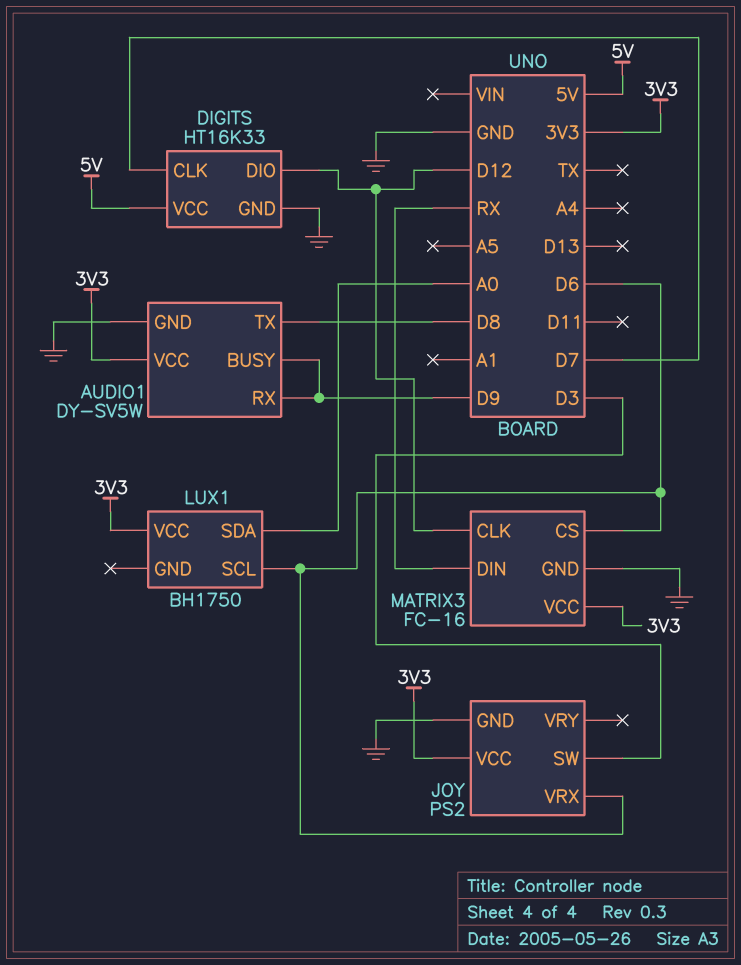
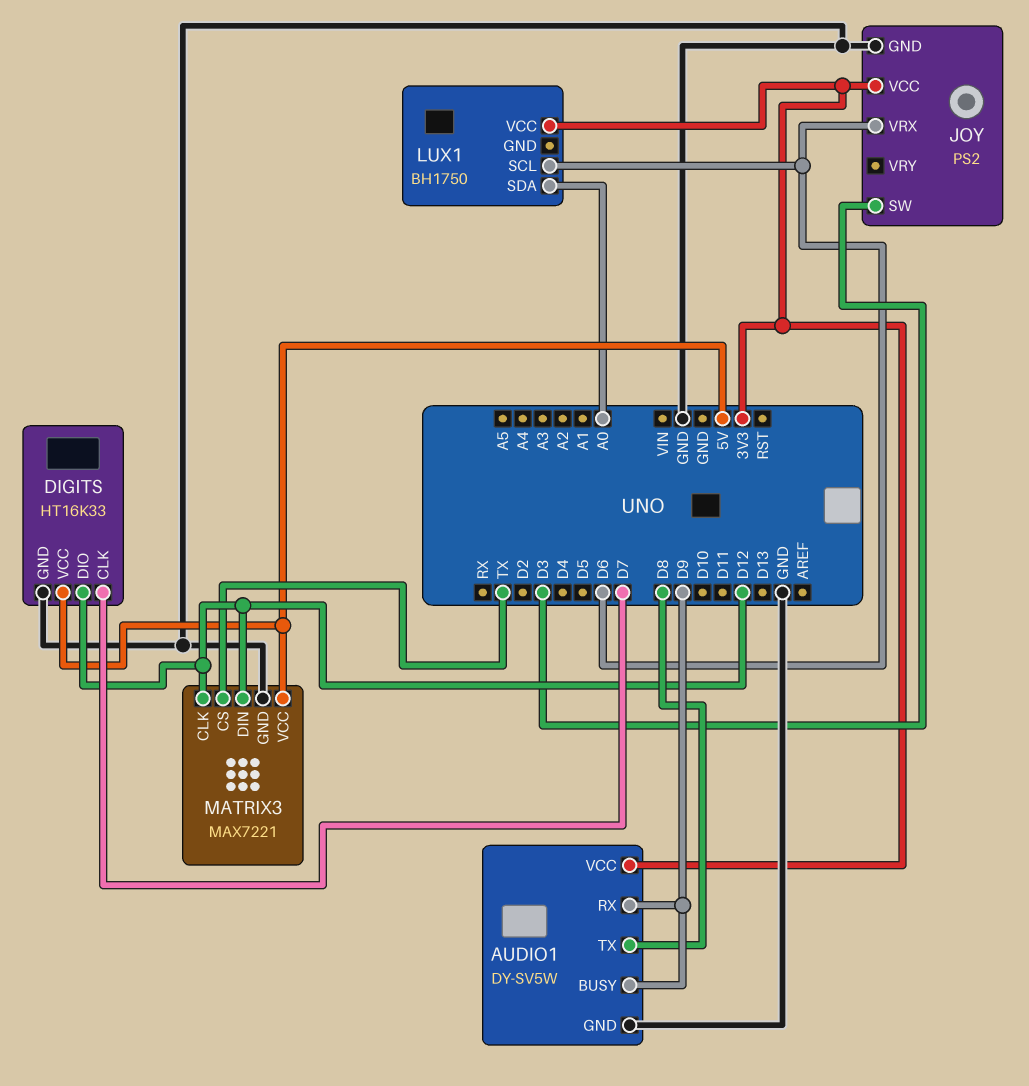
MATRIX3: FC-16 -> MAX7221
MATRIX3 pin CS: D6 -> TX
MATRIX3 pin DIN: RX -> D12
MATRIX3 pin VCC: 3V3 -> 5V

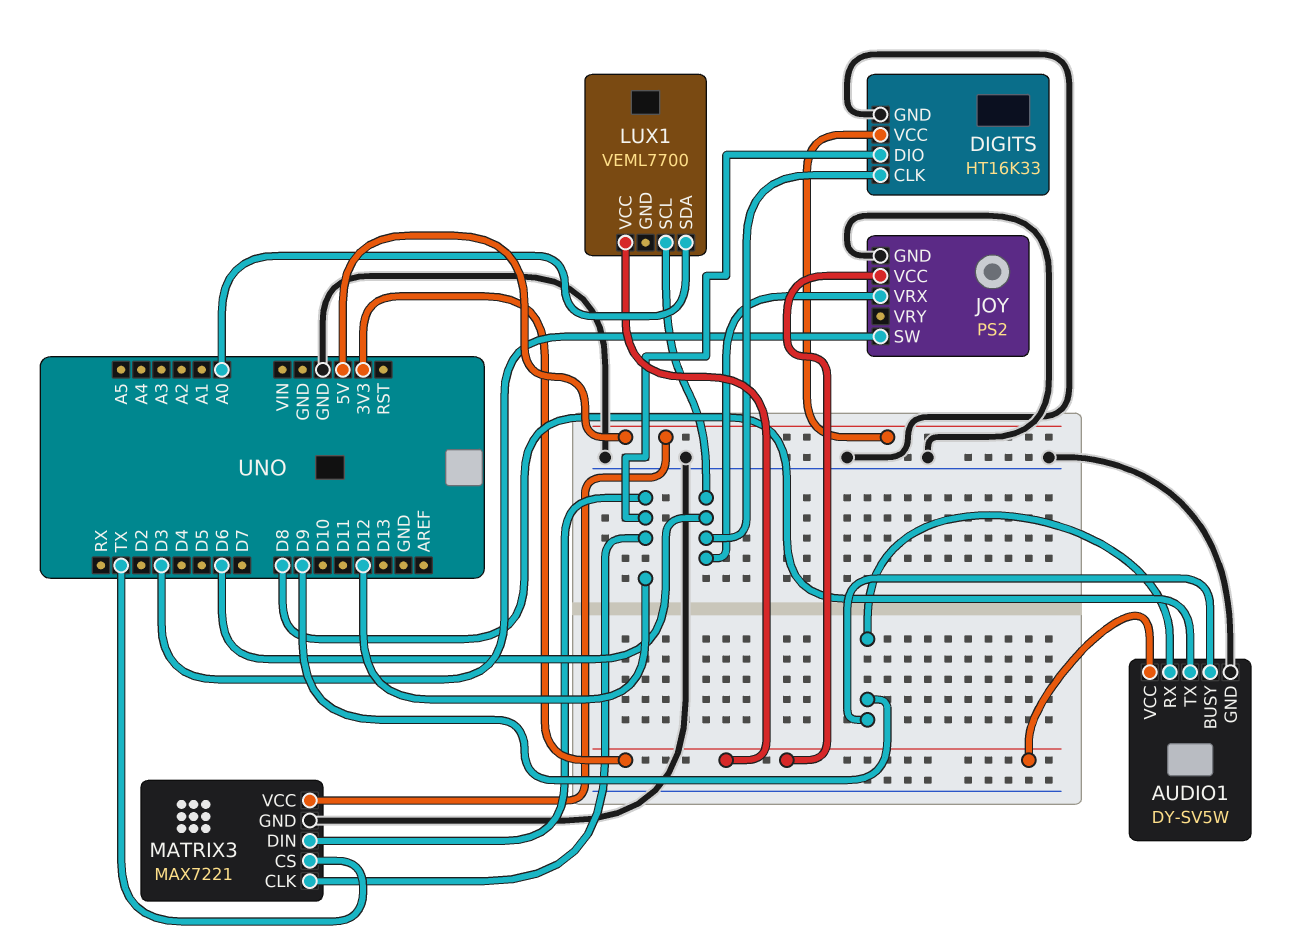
DIGITS pin CLK: D7 -> D6
LUX1: BH1750 -> VEML7700

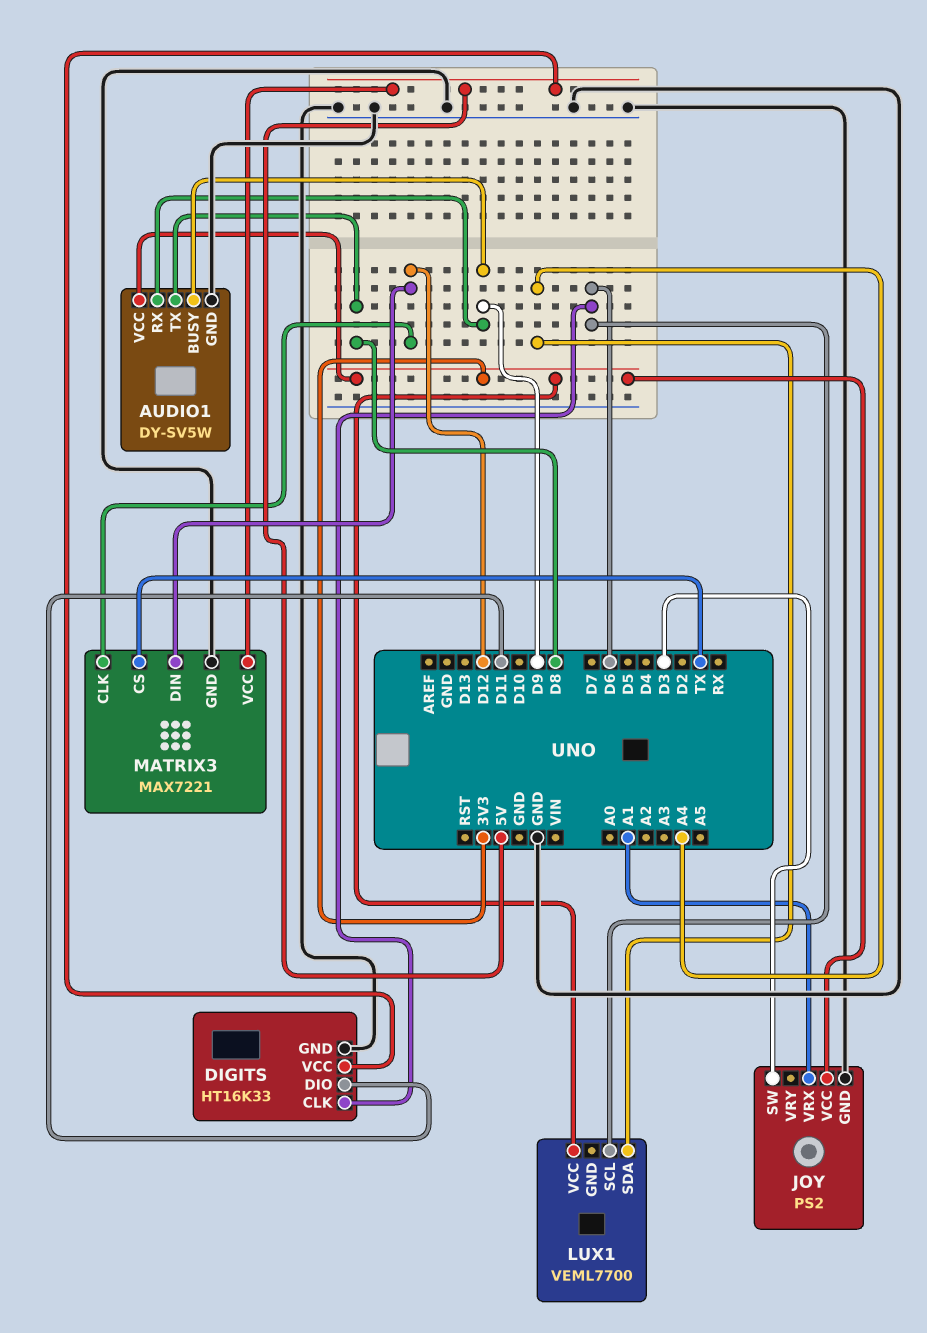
DIGITS pin DIO: D12 -> D11
JOY pin VRX: D6 -> A1
LUX1 pin SDA: A0 -> A4

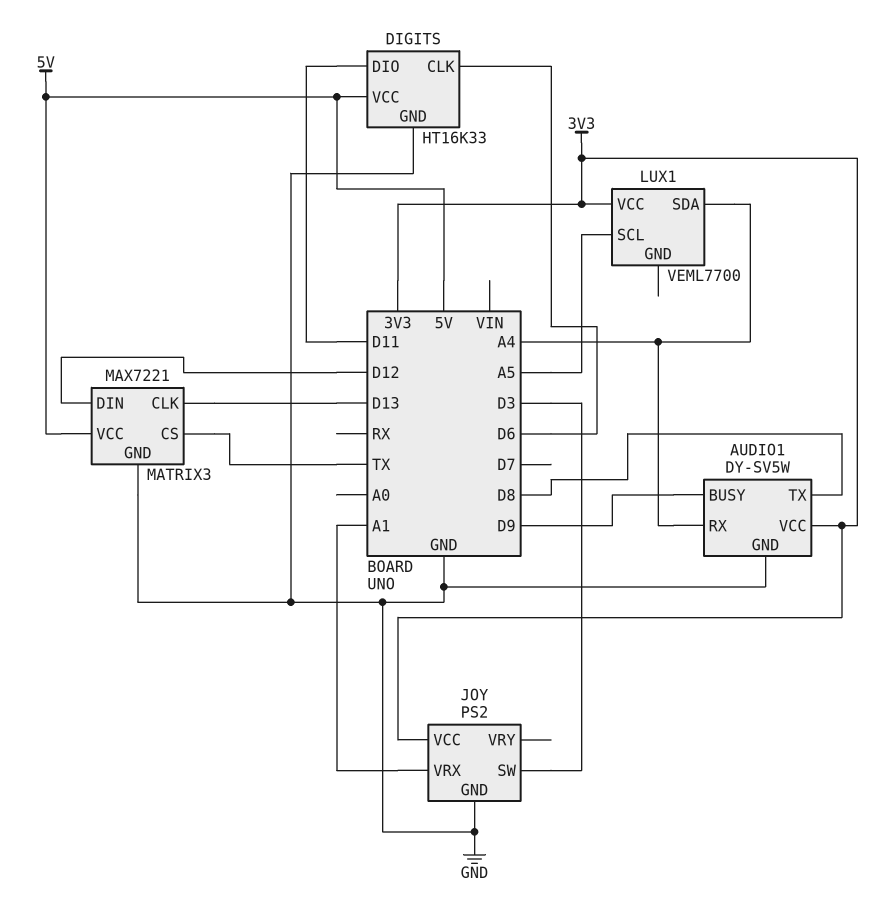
AUDIO1 pin RX: D9 -> A4
LUX1 pin SCL: D6 -> A5
MATRIX3 pin CLK: D12 -> D13

